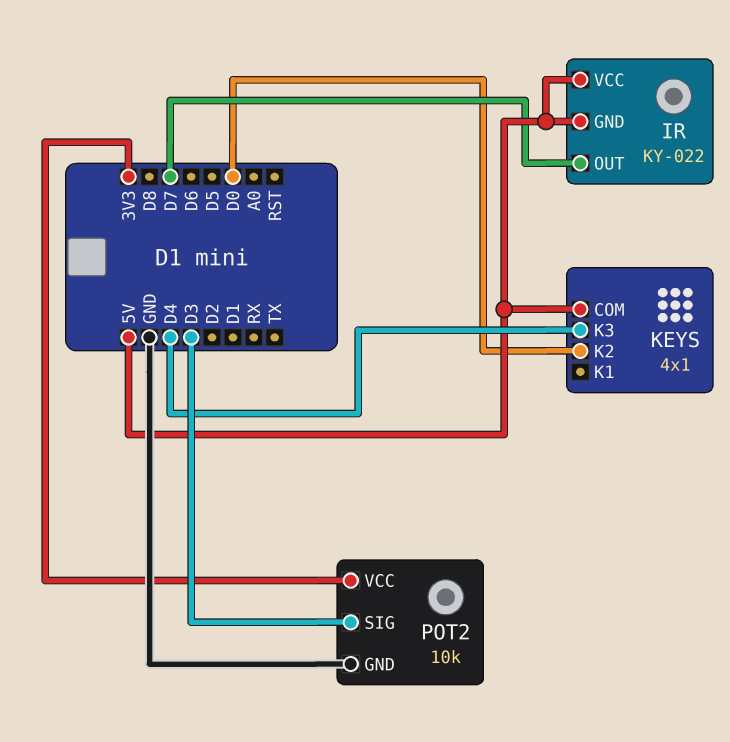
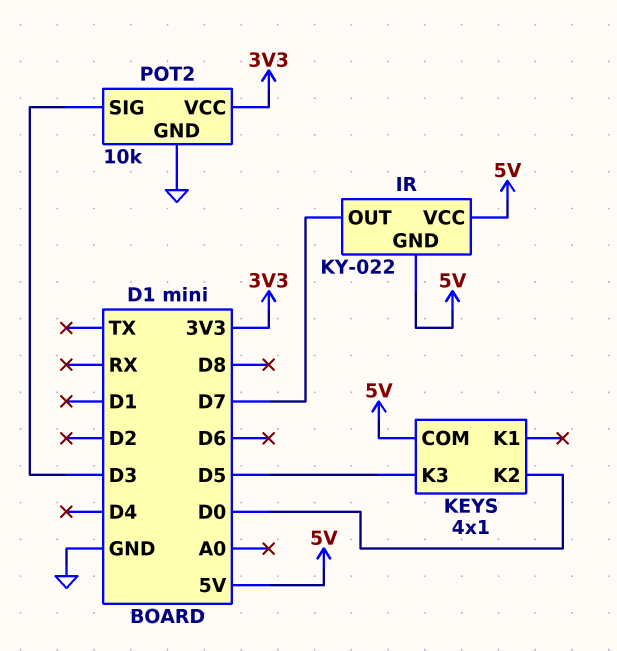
KEYS pin K3: D4 -> D5

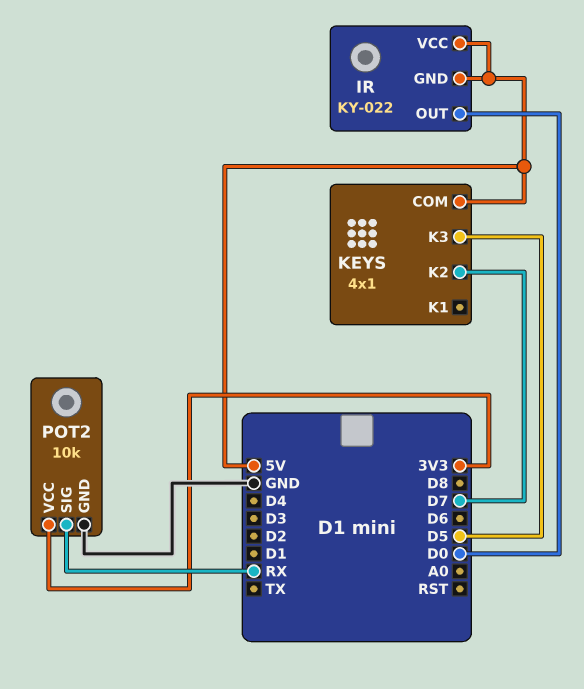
IR pin OUT: D7 -> D0
KEYS pin K2: D0 -> D7
POT2 pin SIG: D3 -> RX

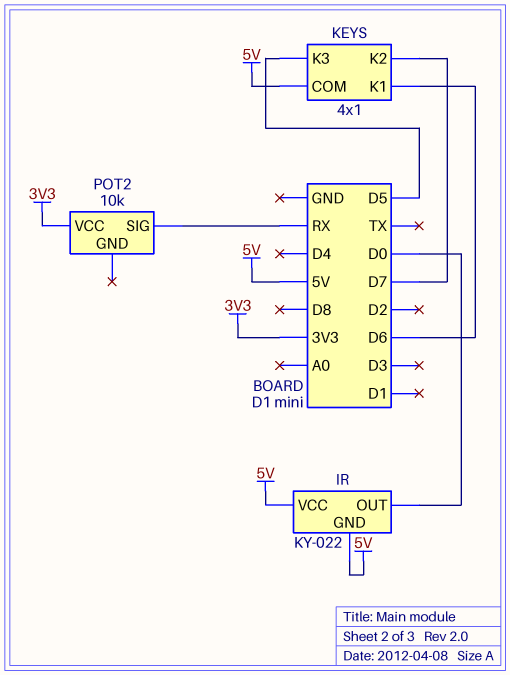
KEYS pin K1: none -> D6
POT2 pin GND: GND -> none

